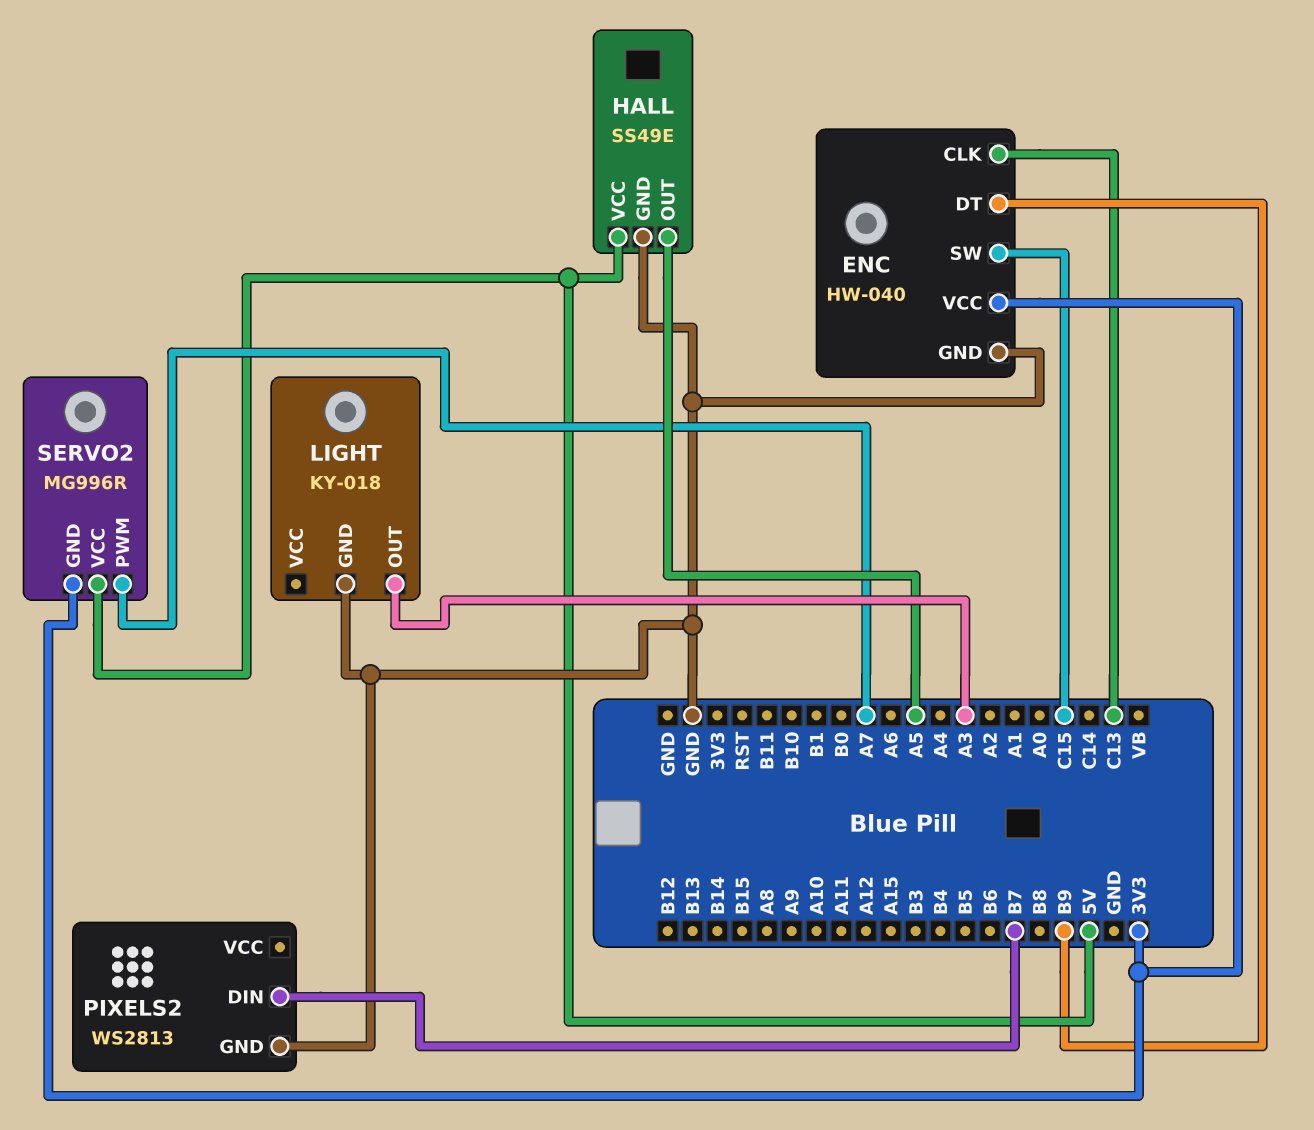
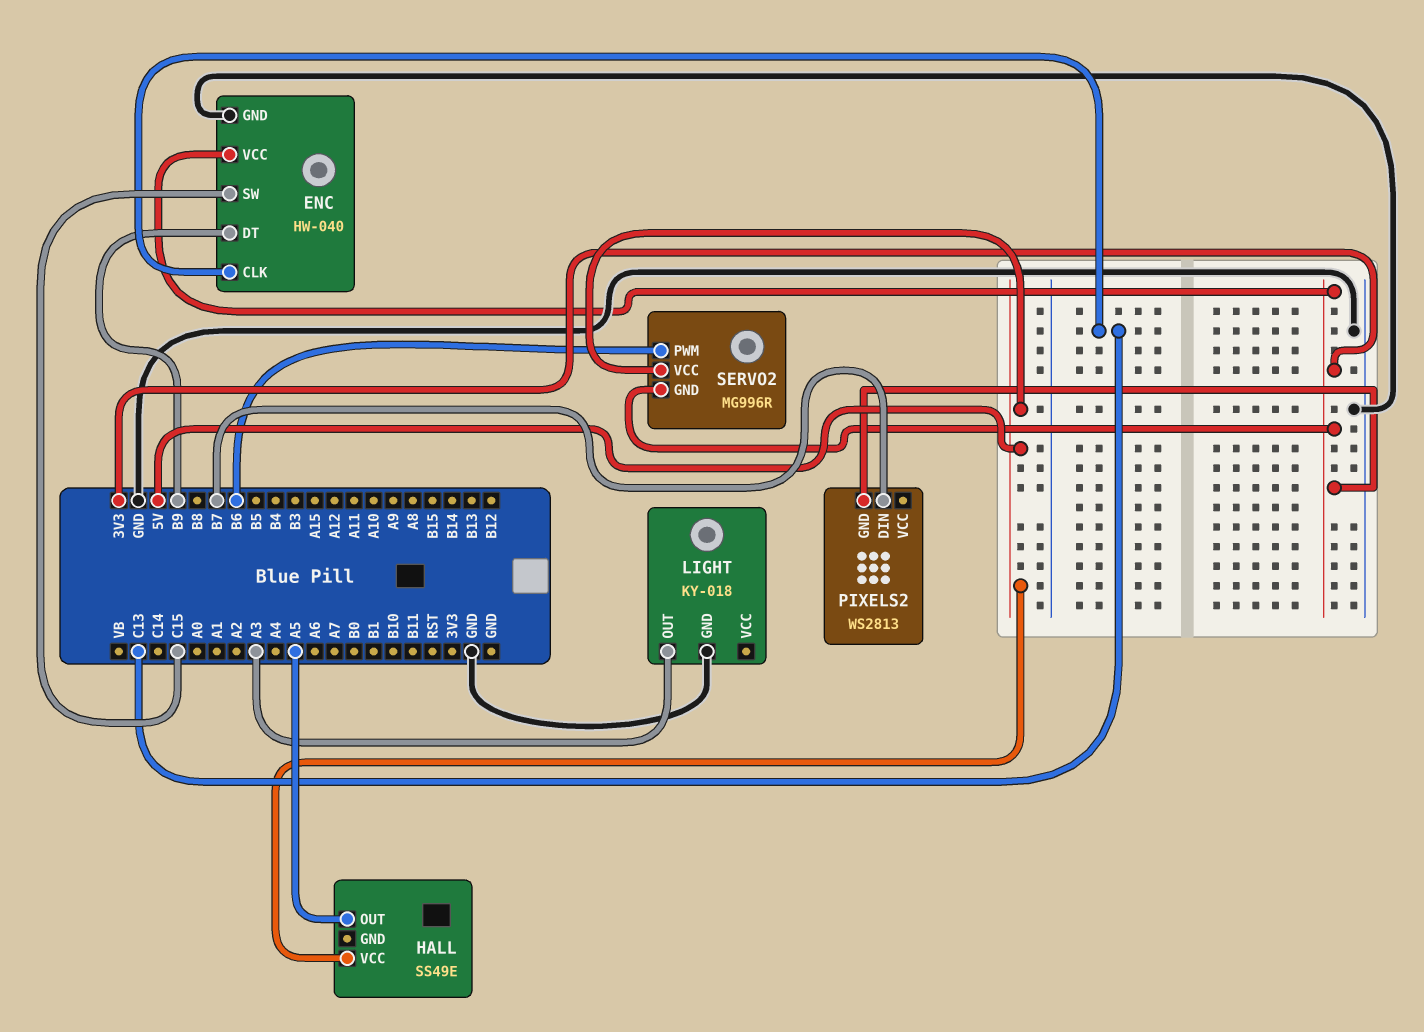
HALL pin GND: GND -> none
PIXELS2 pin GND: GND -> 3V3
SERVO2 pin PWM: A7 -> B6

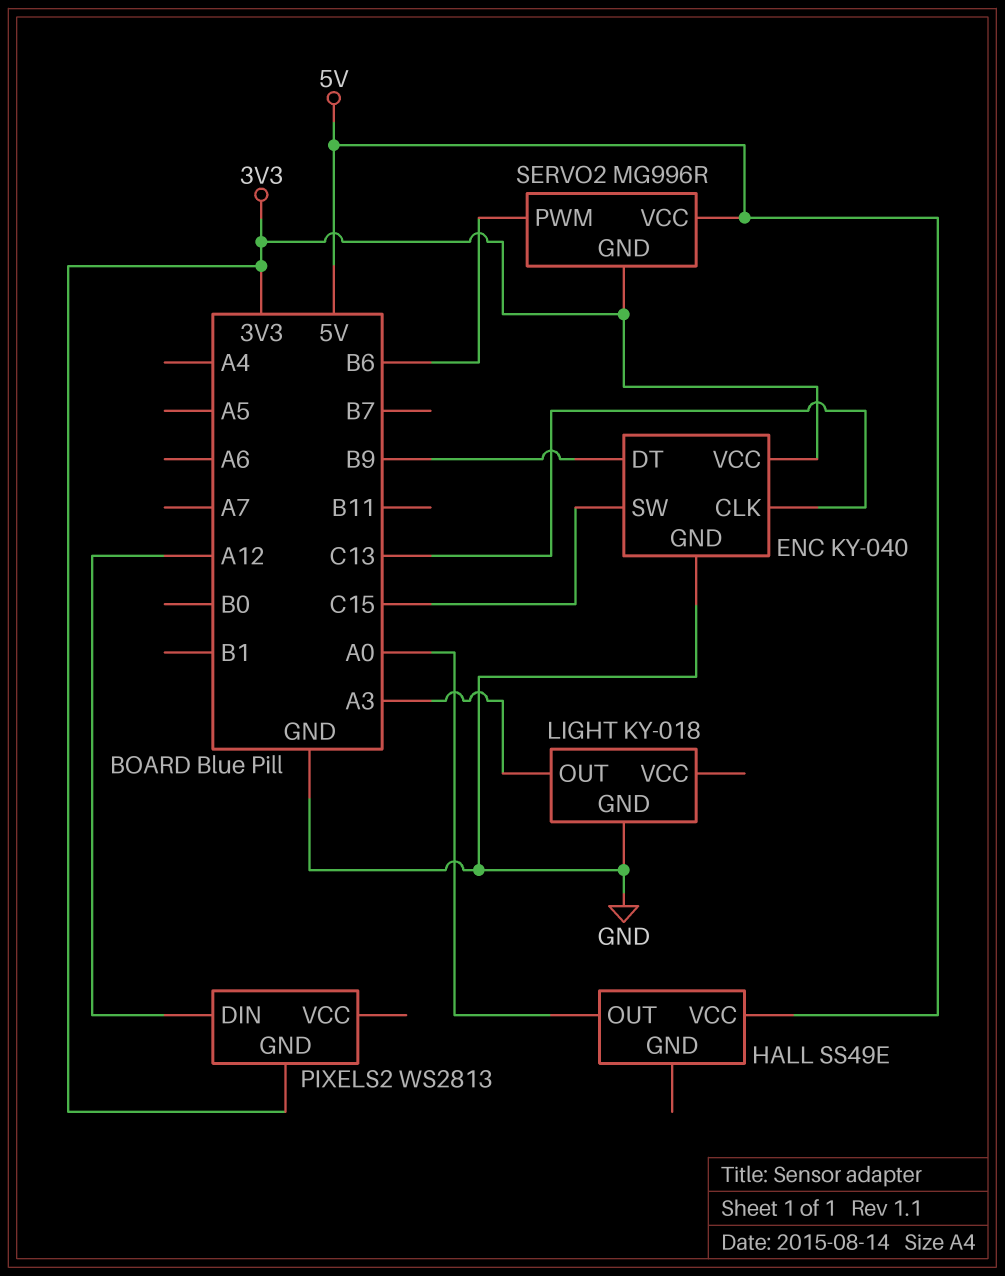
ENC: HW-040 -> KY-040
HALL pin OUT: A5 -> A0
PIXELS2 pin DIN: B7 -> A12

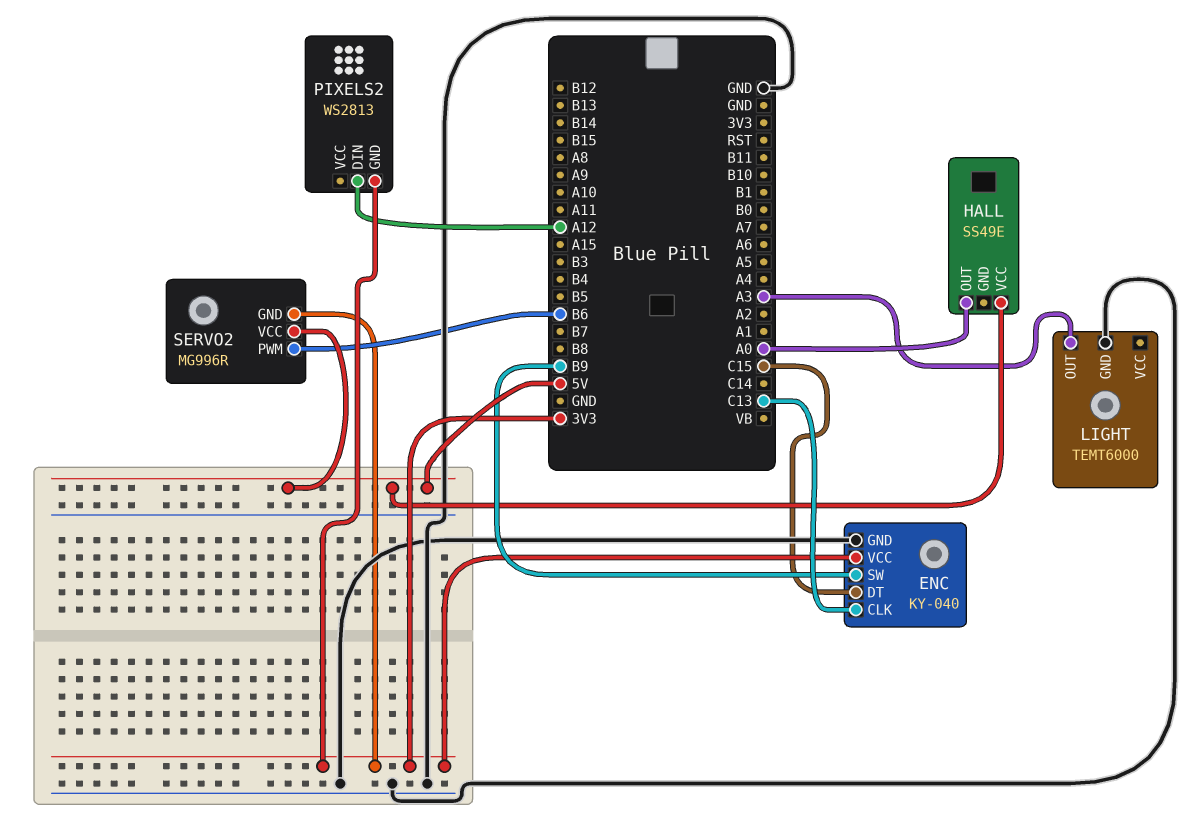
ENC pin DT: B9 -> C15
ENC pin SW: C15 -> B9
LIGHT: KY-018 -> TEMT6000

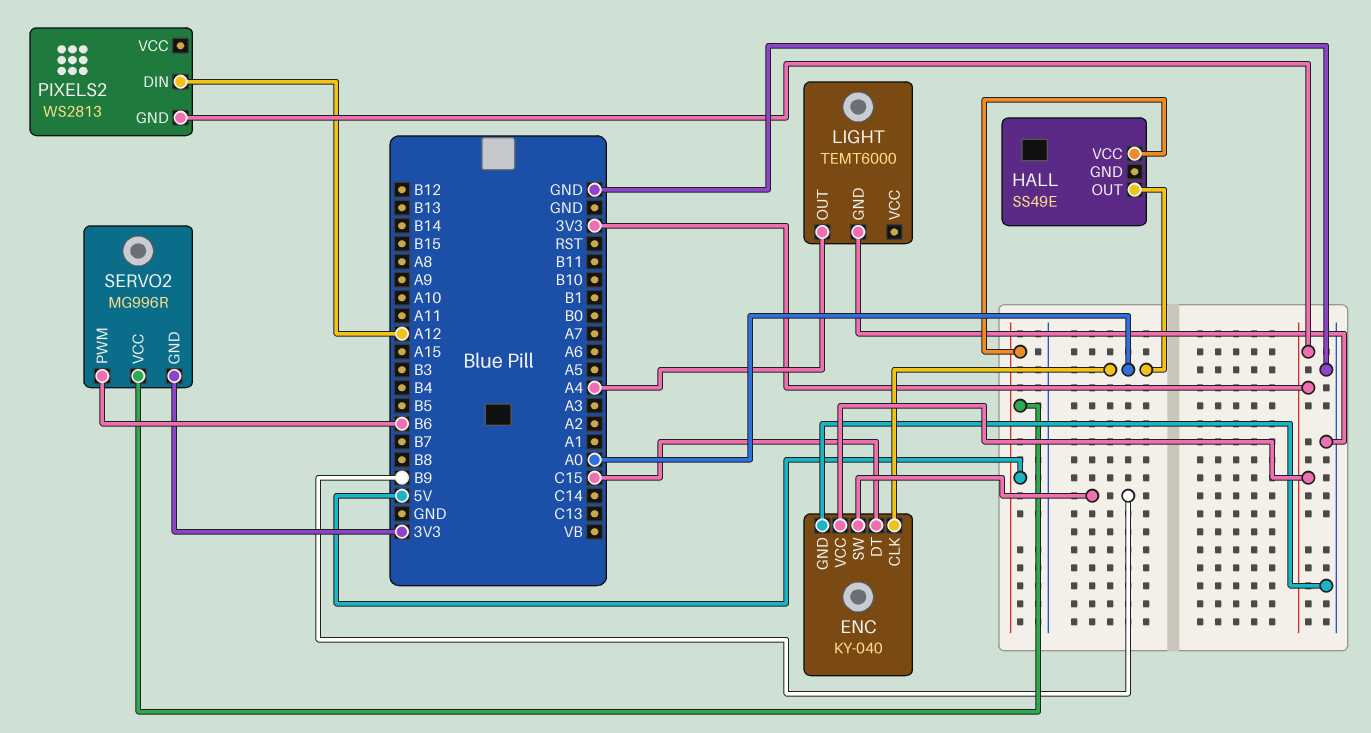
ENC pin CLK: C13 -> A0
LIGHT pin OUT: A3 -> A4

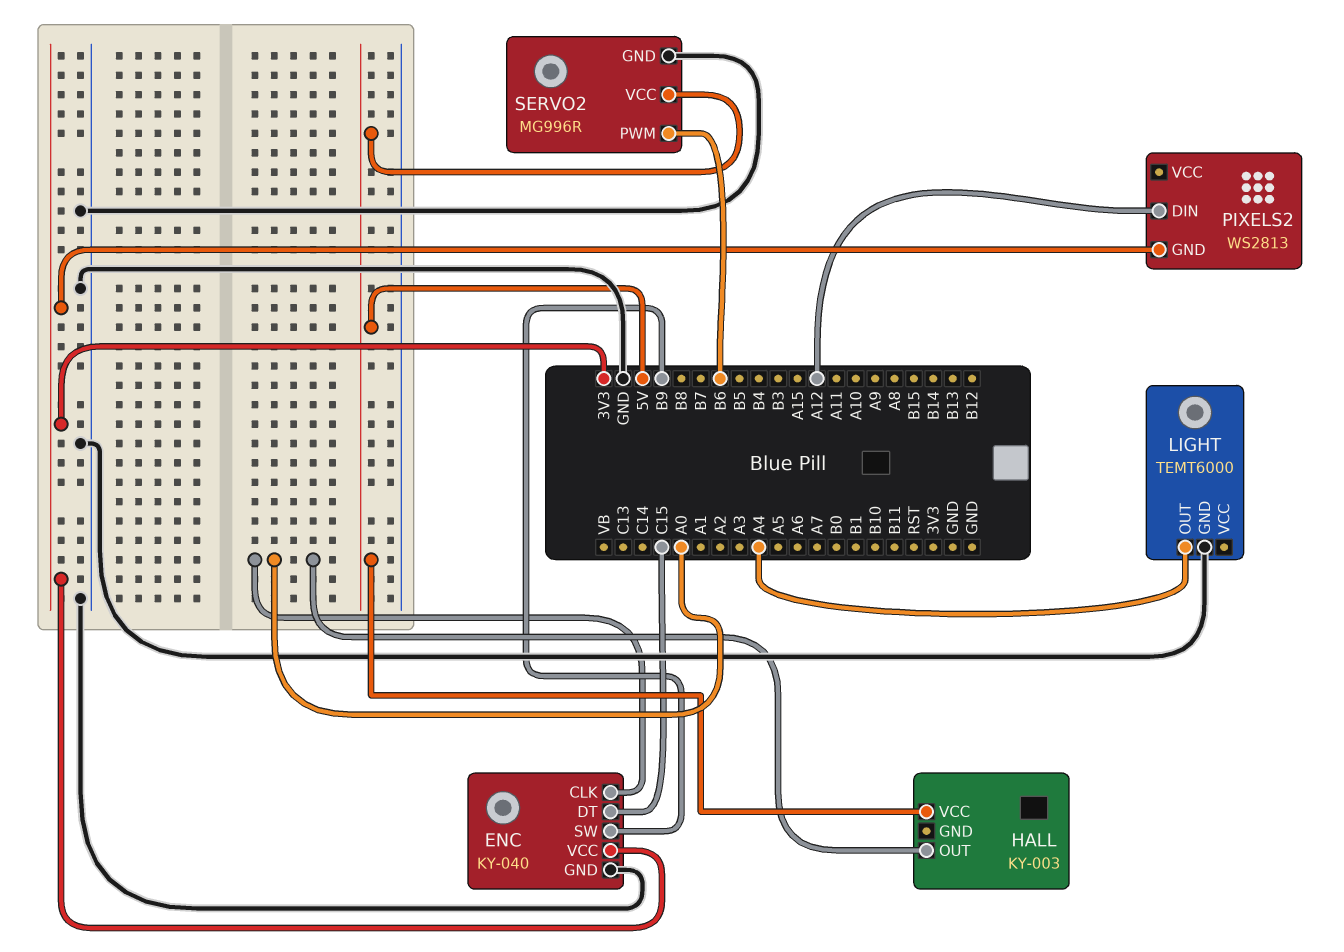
HALL: SS49E -> KY-003
SERVO2 pin GND: 3V3 -> GND

